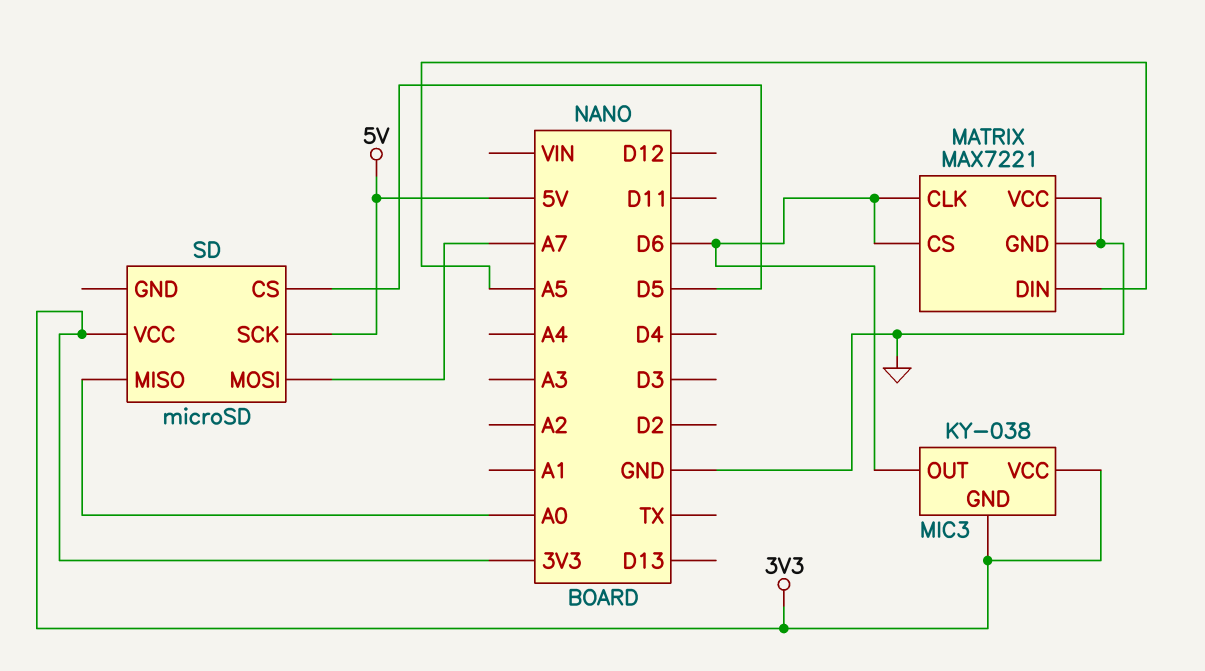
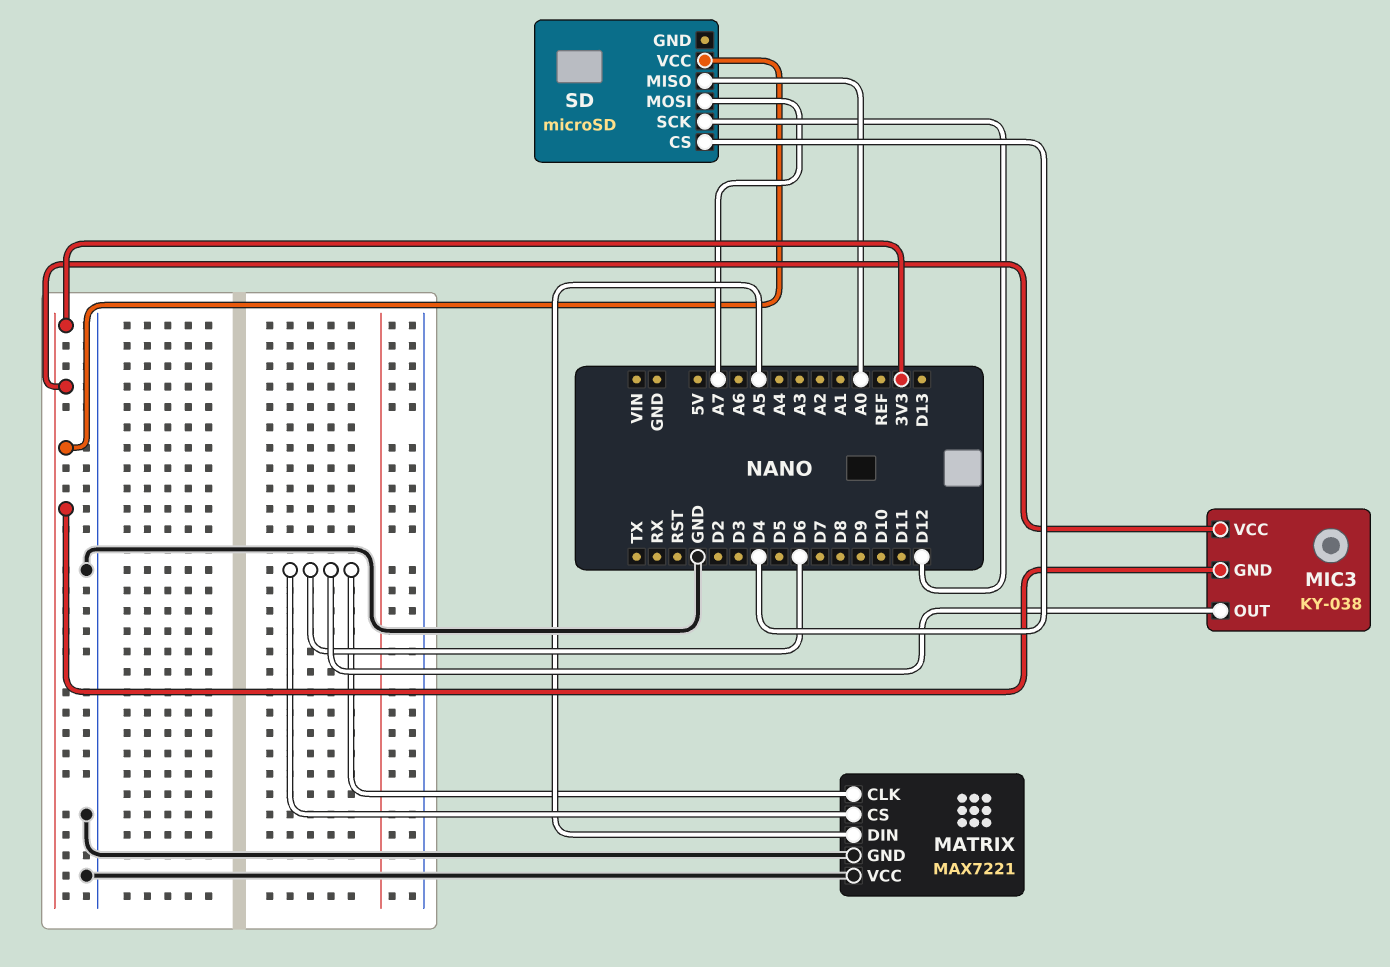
SD pin CS: D5 -> D4
SD pin SCK: 5V -> D12

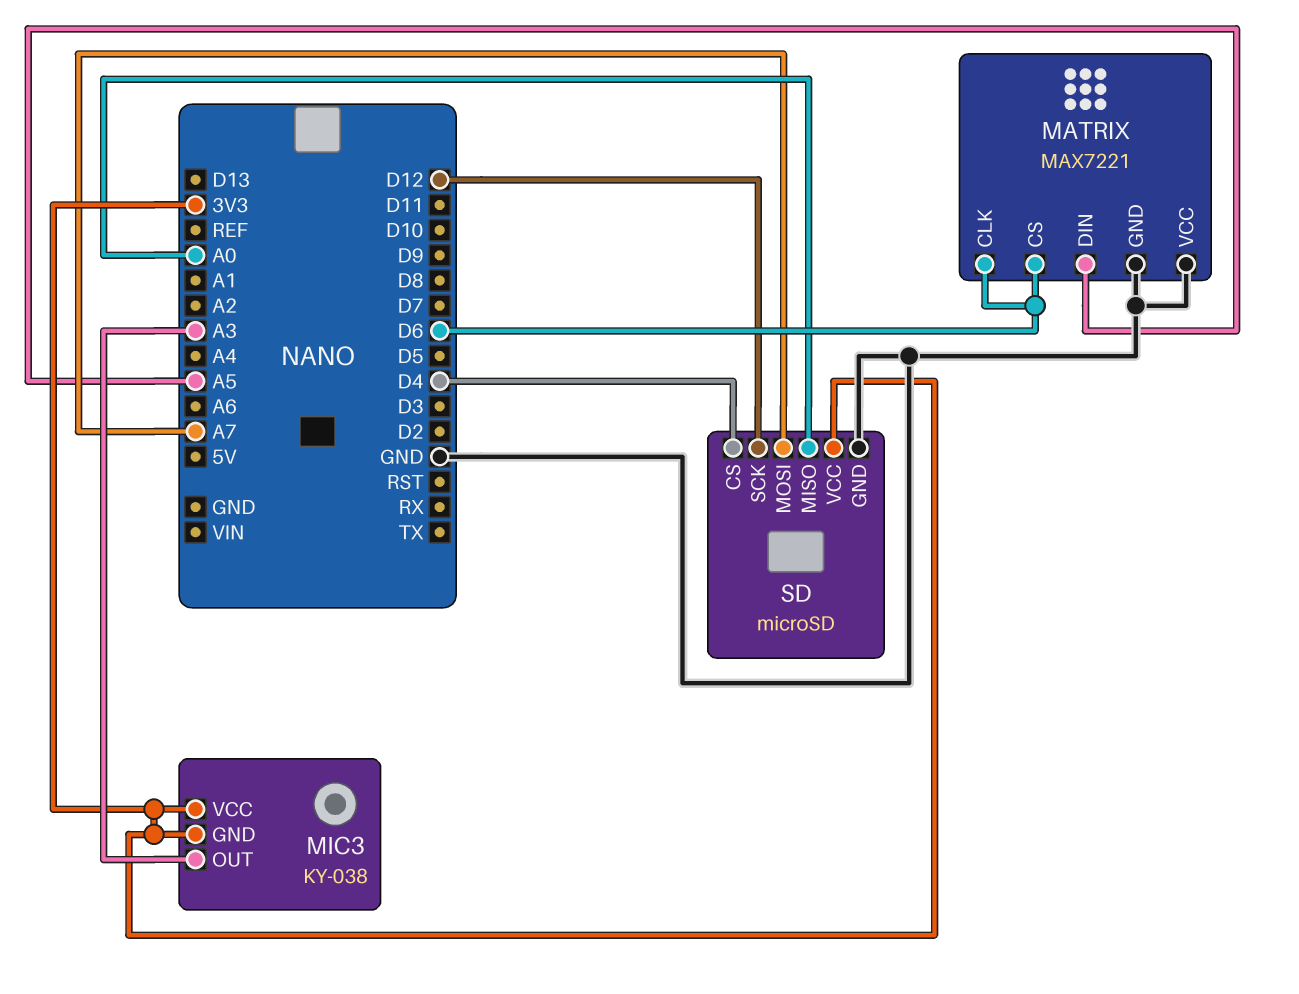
MIC3 pin OUT: D6 -> A3
SD pin GND: none -> GND

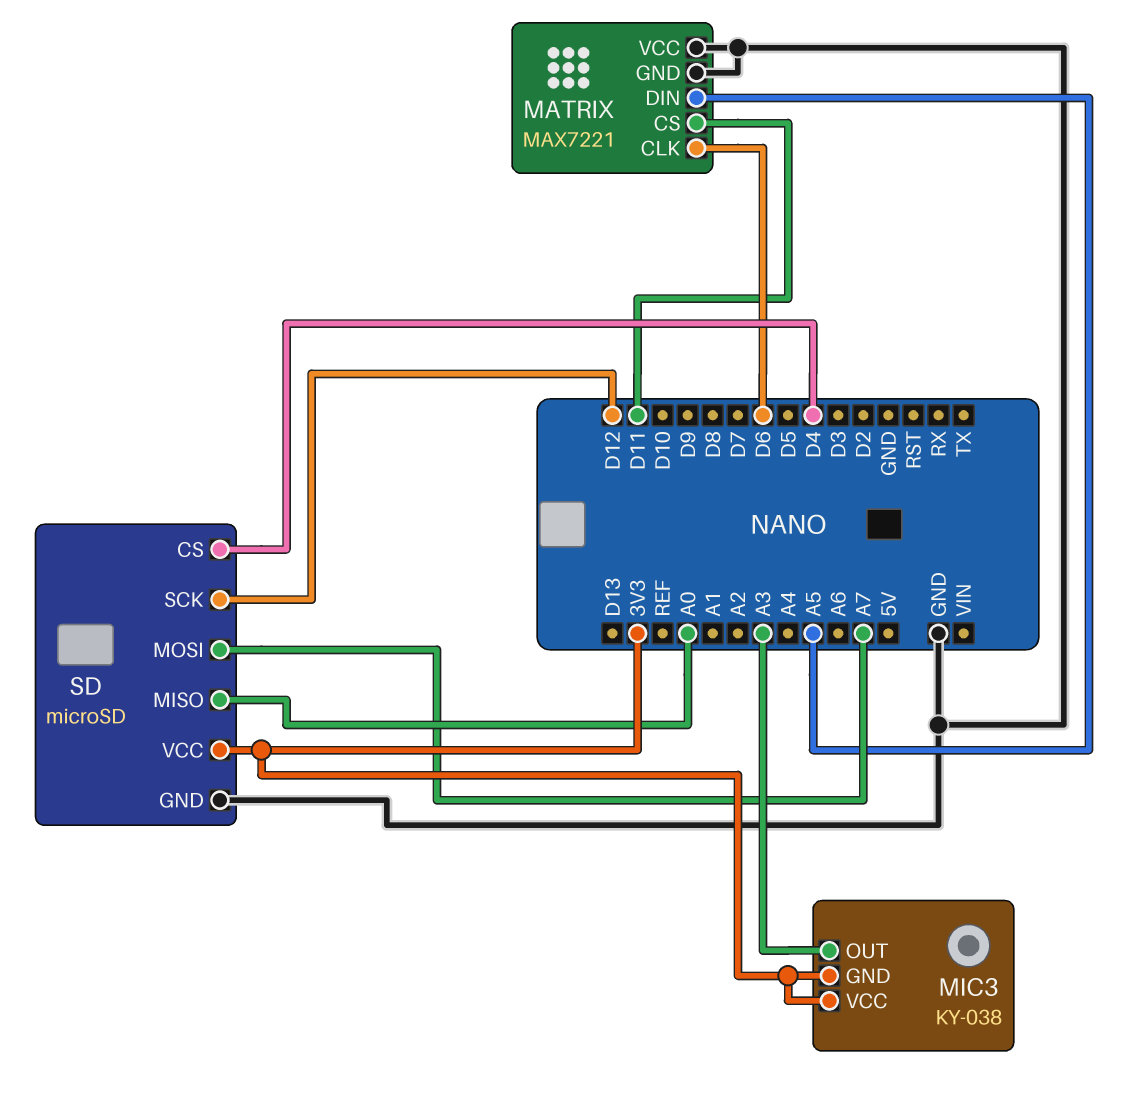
MATRIX pin CS: D6 -> D11

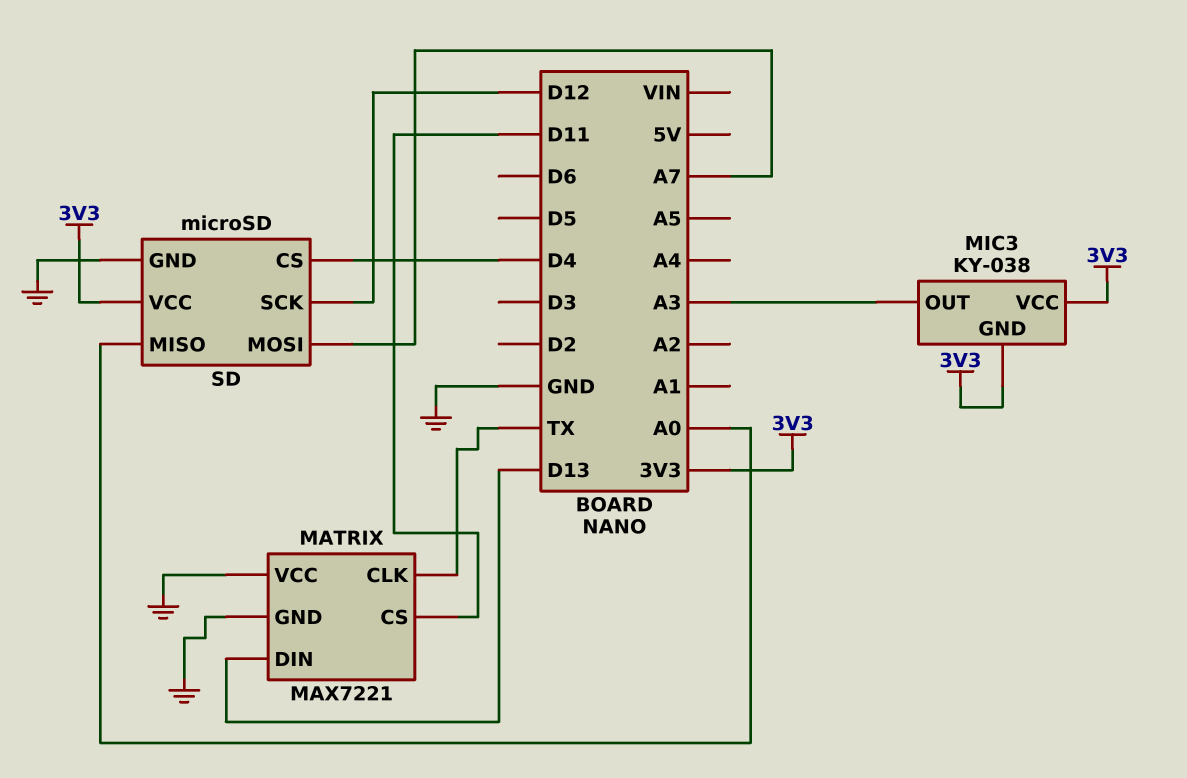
MATRIX pin CLK: D6 -> TX
MATRIX pin DIN: A5 -> D13

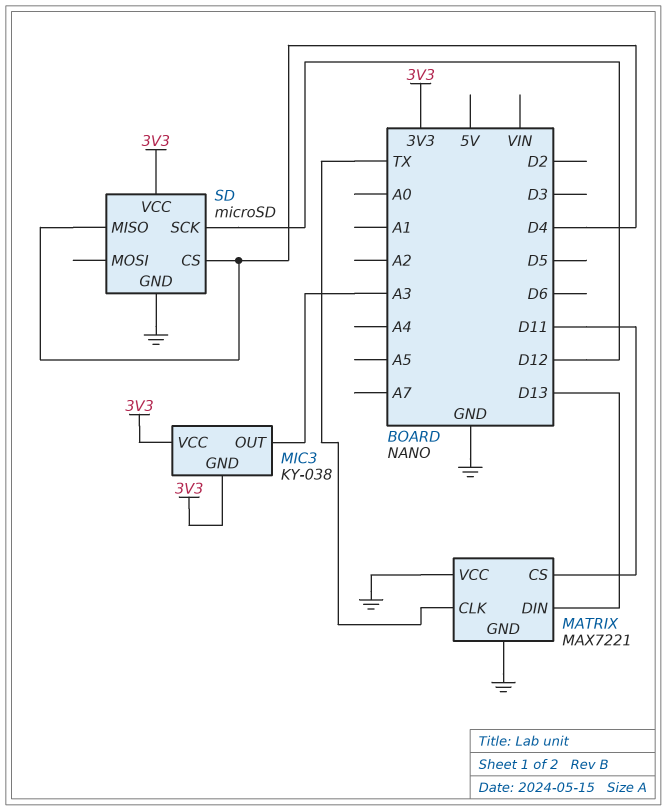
SD pin MISO: A0 -> D4
SD pin MOSI: A7 -> none

